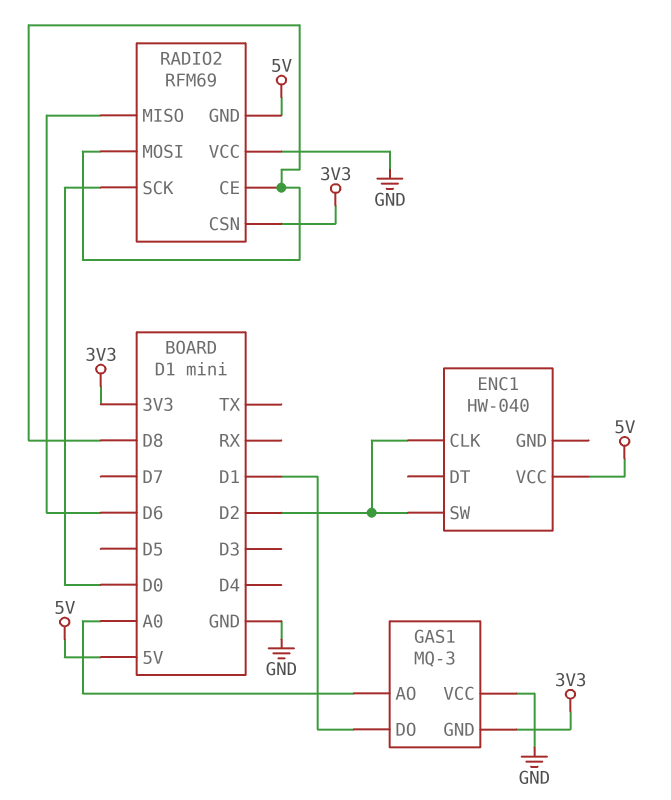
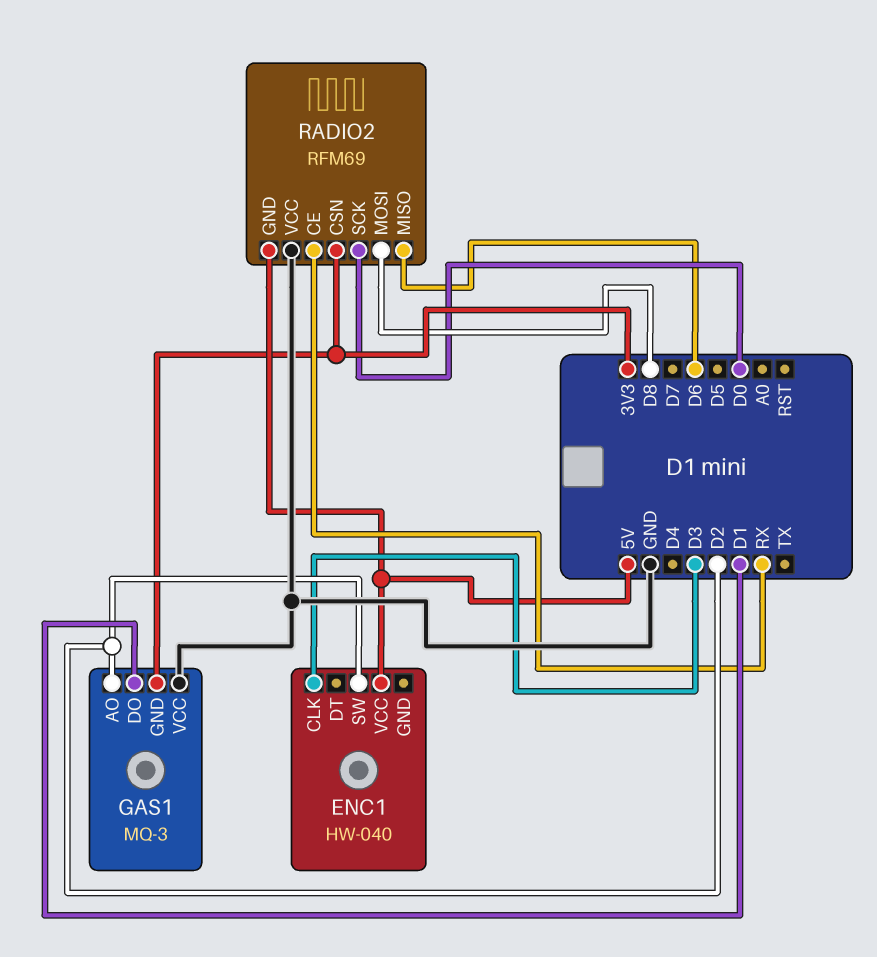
ENC1 pin CLK: D2 -> D3
GAS1 pin AO: A0 -> D2
RADIO2 pin CE: D8 -> RX

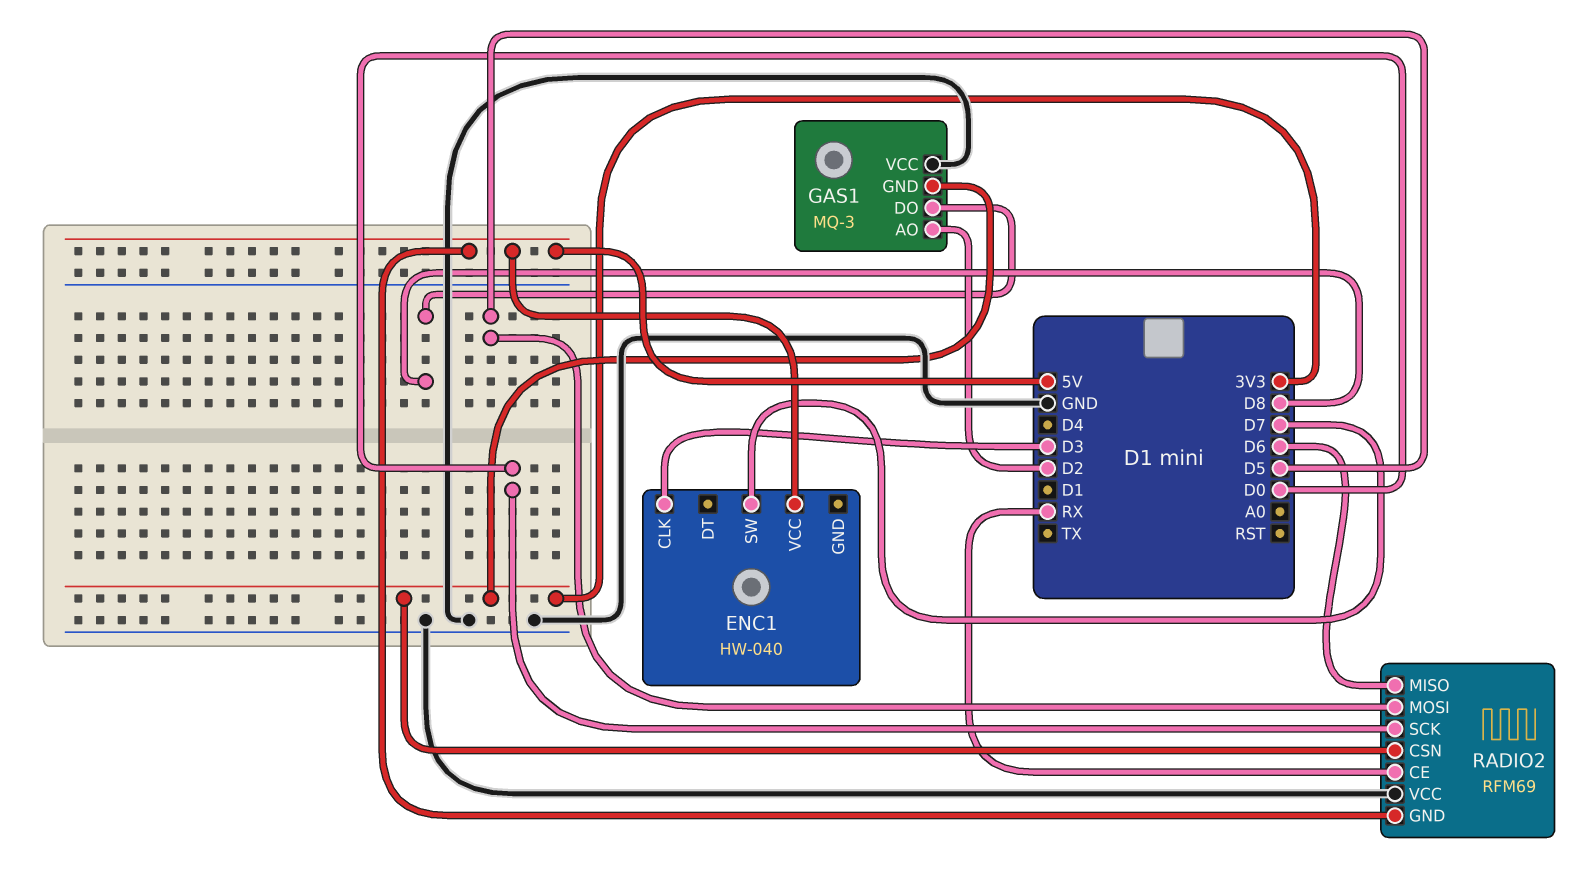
ENC1 pin SW: D2 -> D7
GAS1 pin DO: D1 -> D8
RADIO2 pin MOSI: D8 -> D5

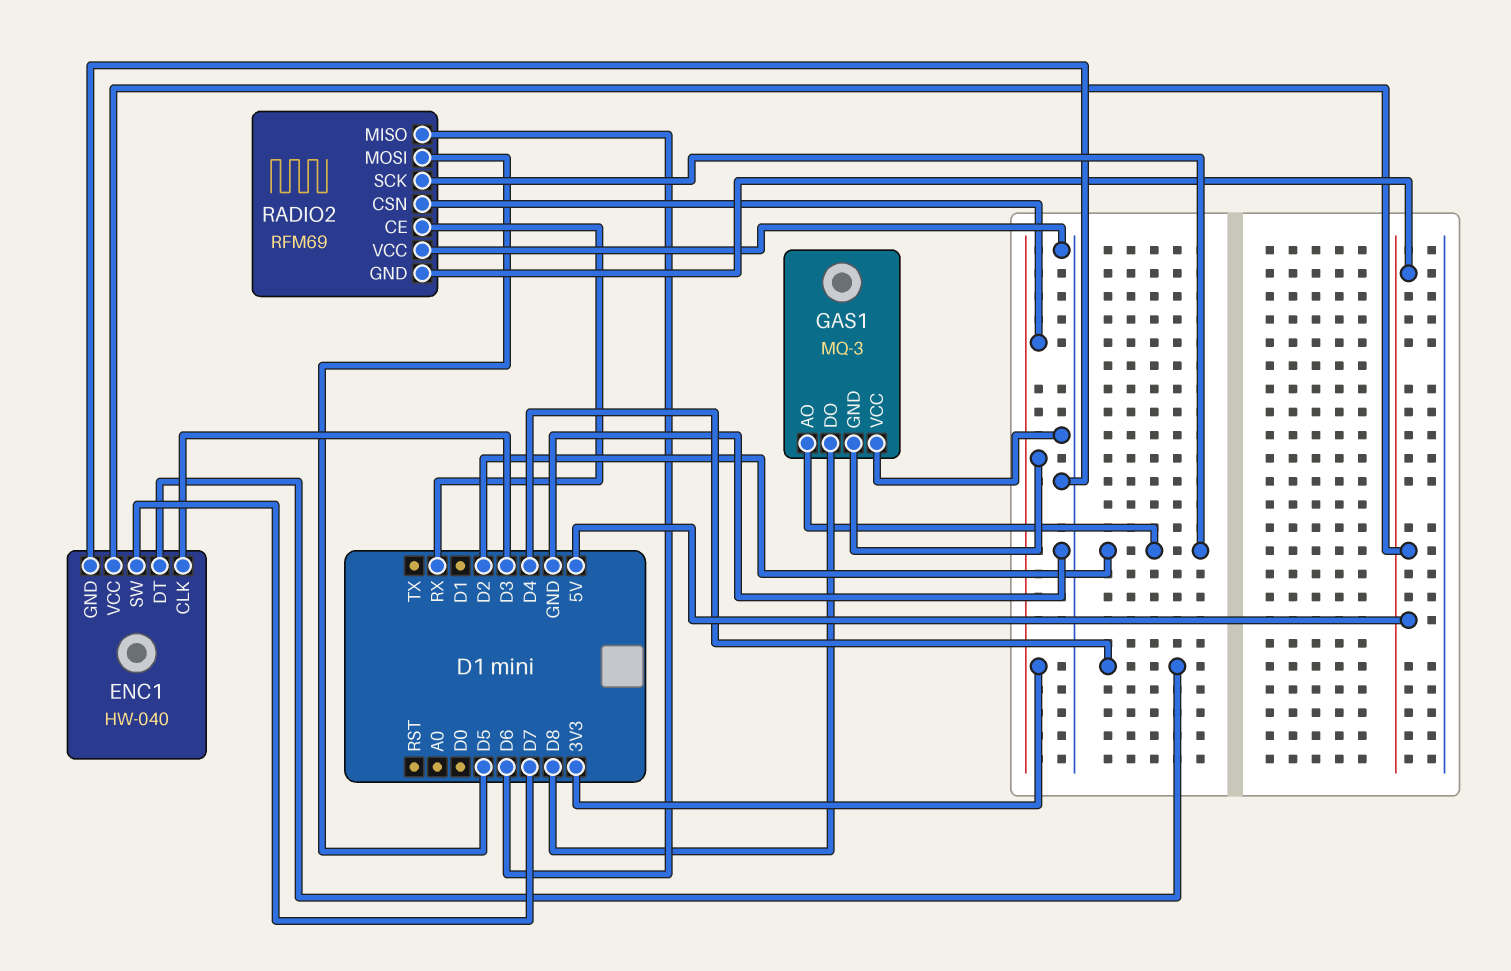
ENC1 pin DT: none -> D4
ENC1 pin GND: none -> GND
RADIO2 pin SCK: D0 -> D2

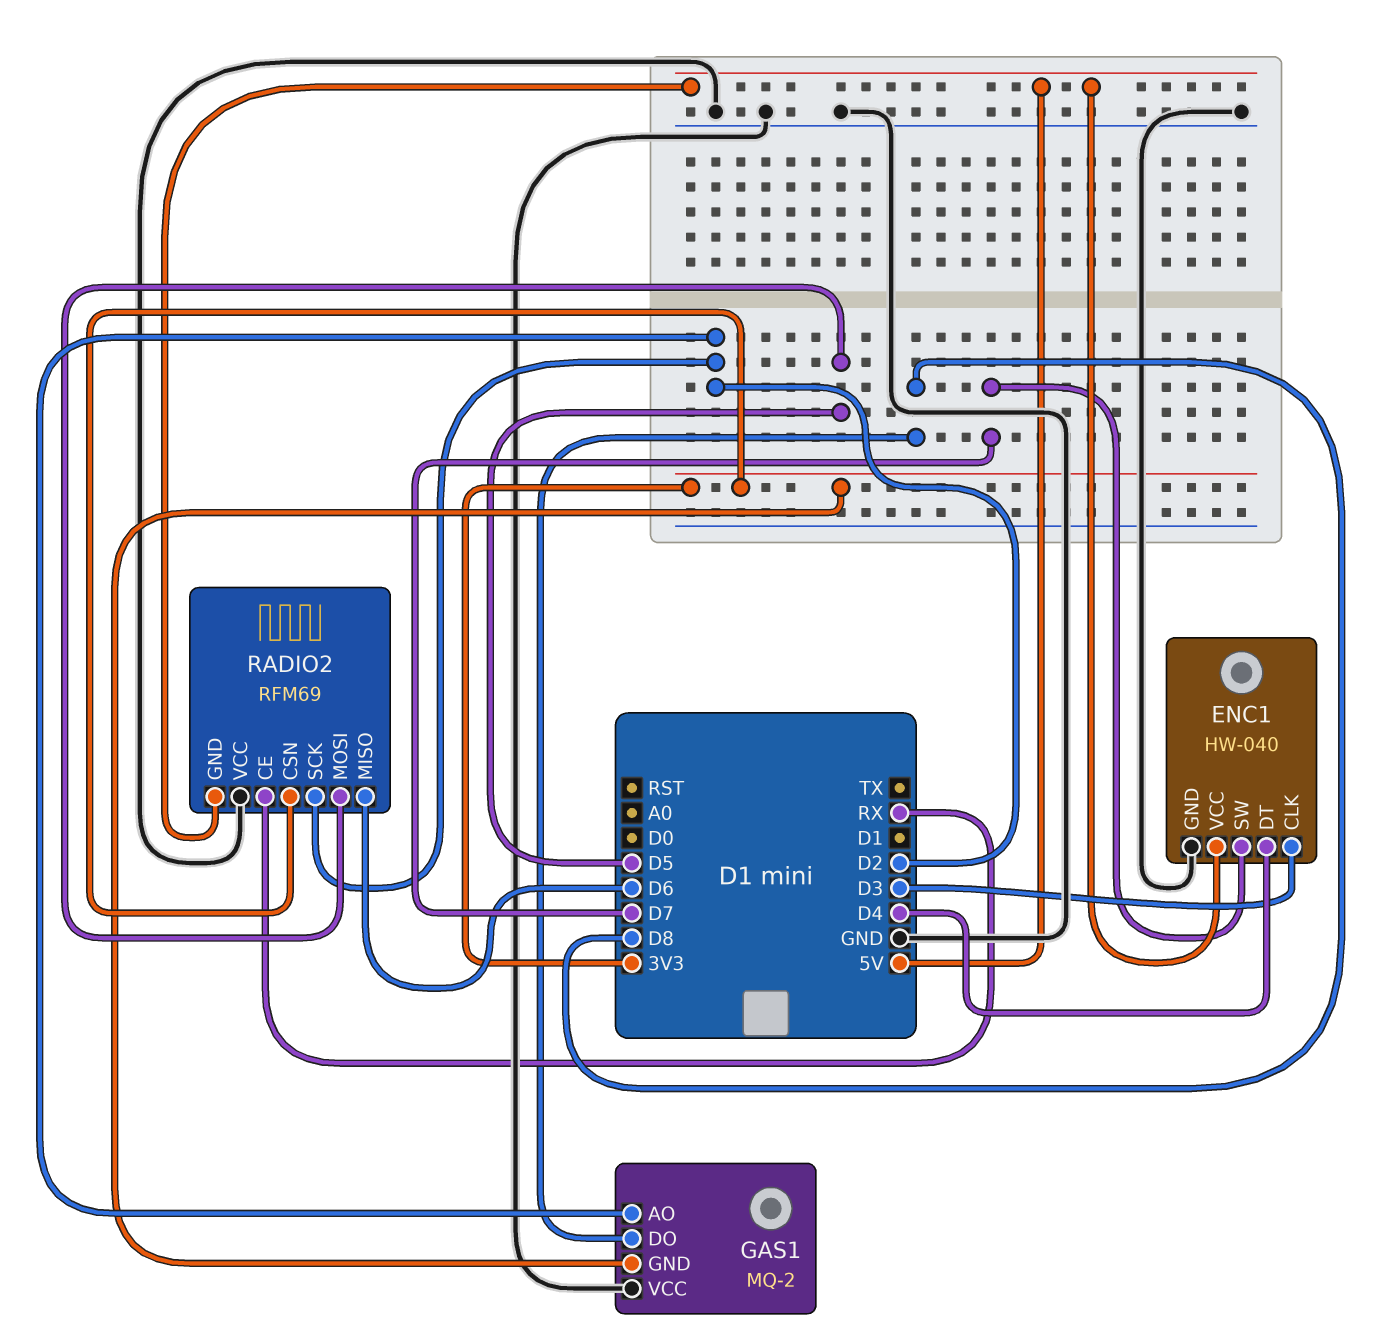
GAS1: MQ-3 -> MQ-2

